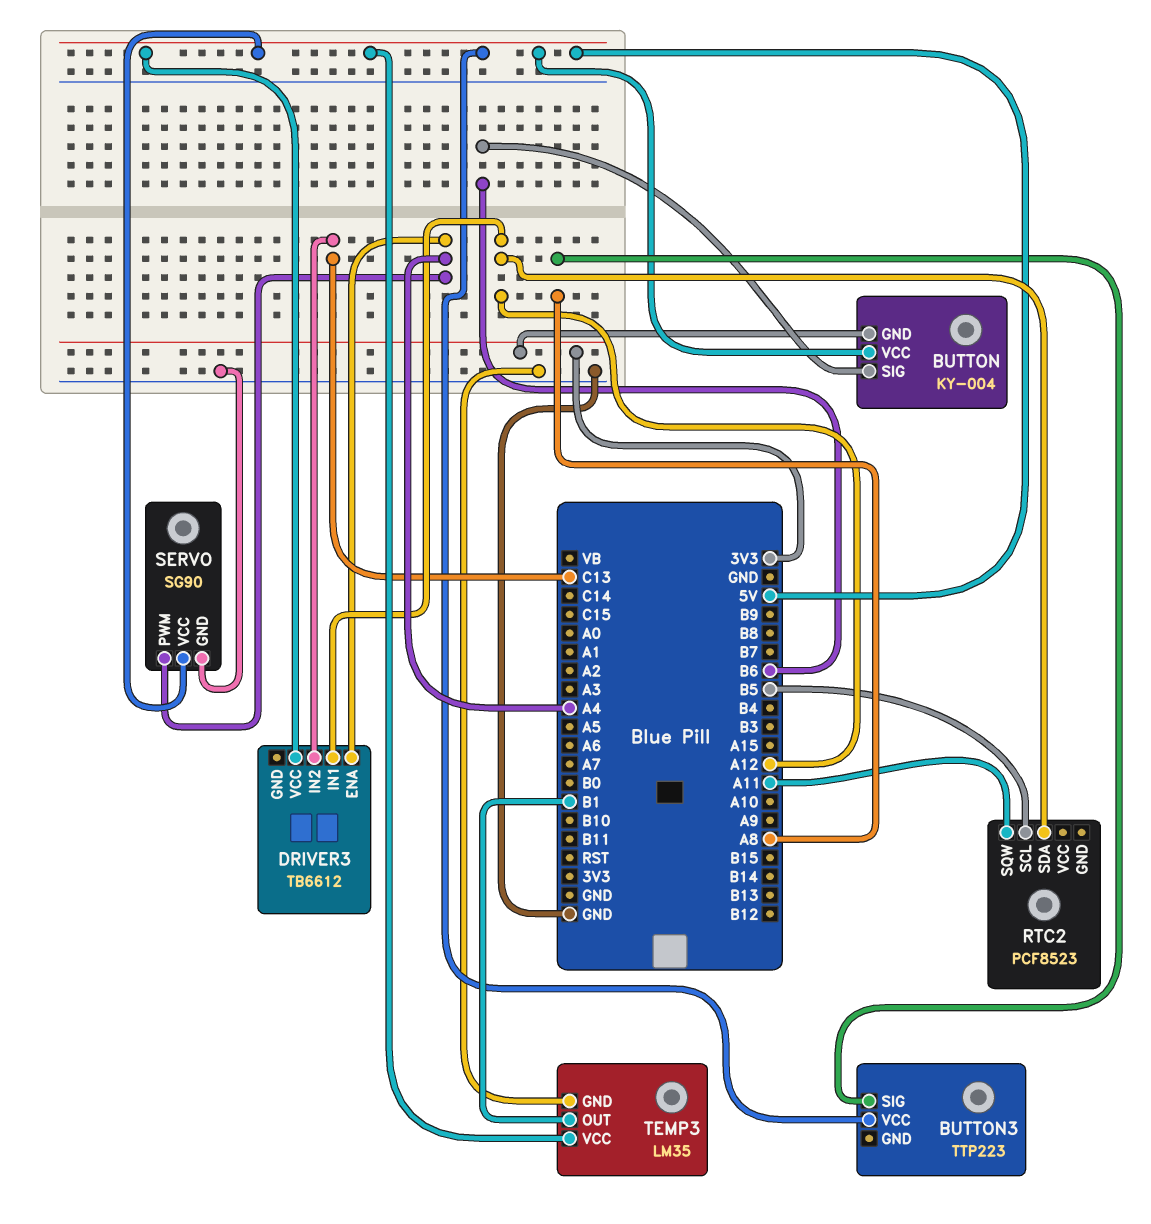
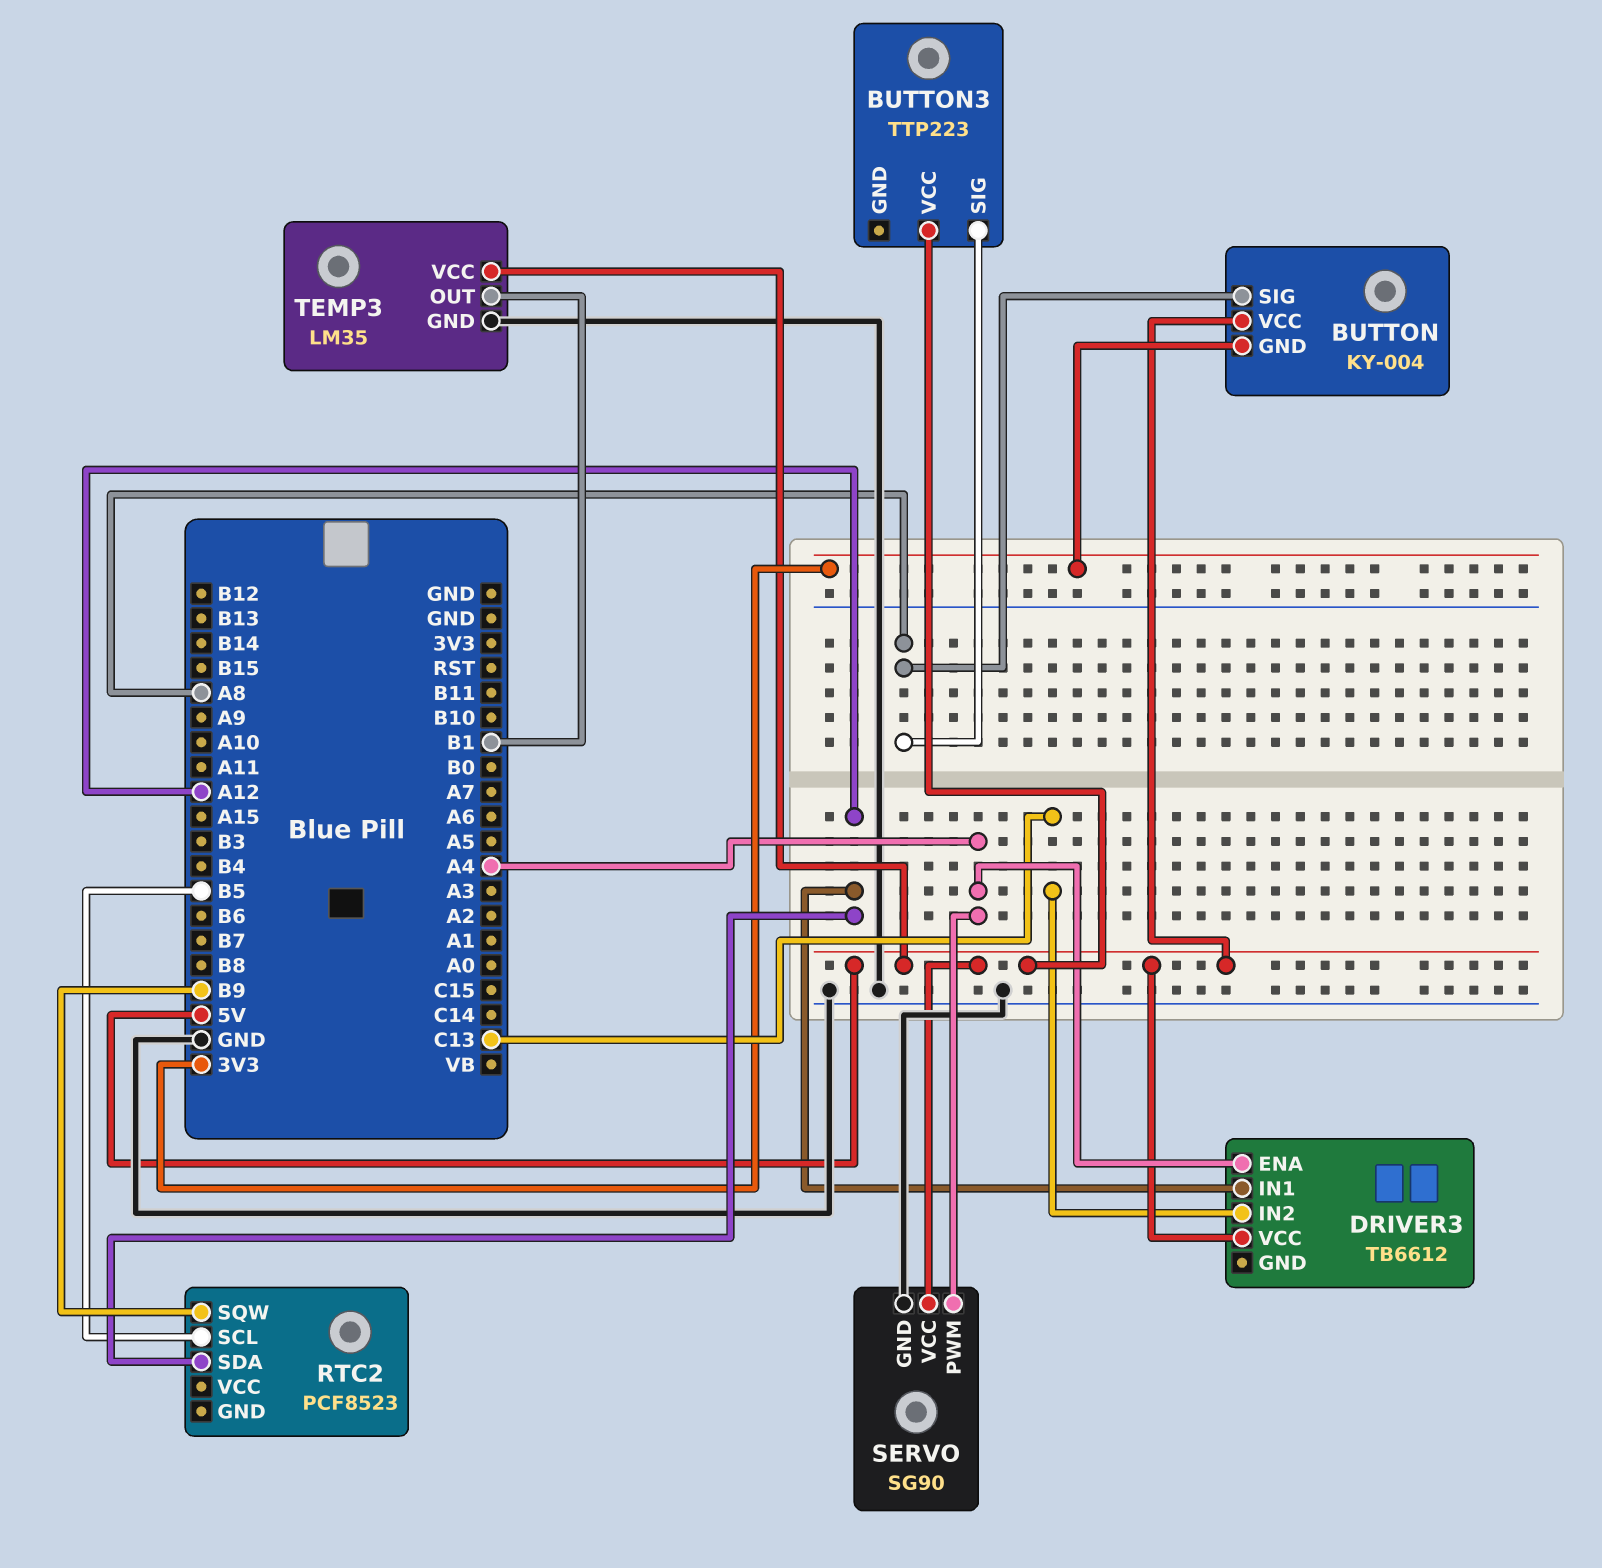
BUTTON pin SIG: B6 -> A8
RTC2 pin SQW: A11 -> B9

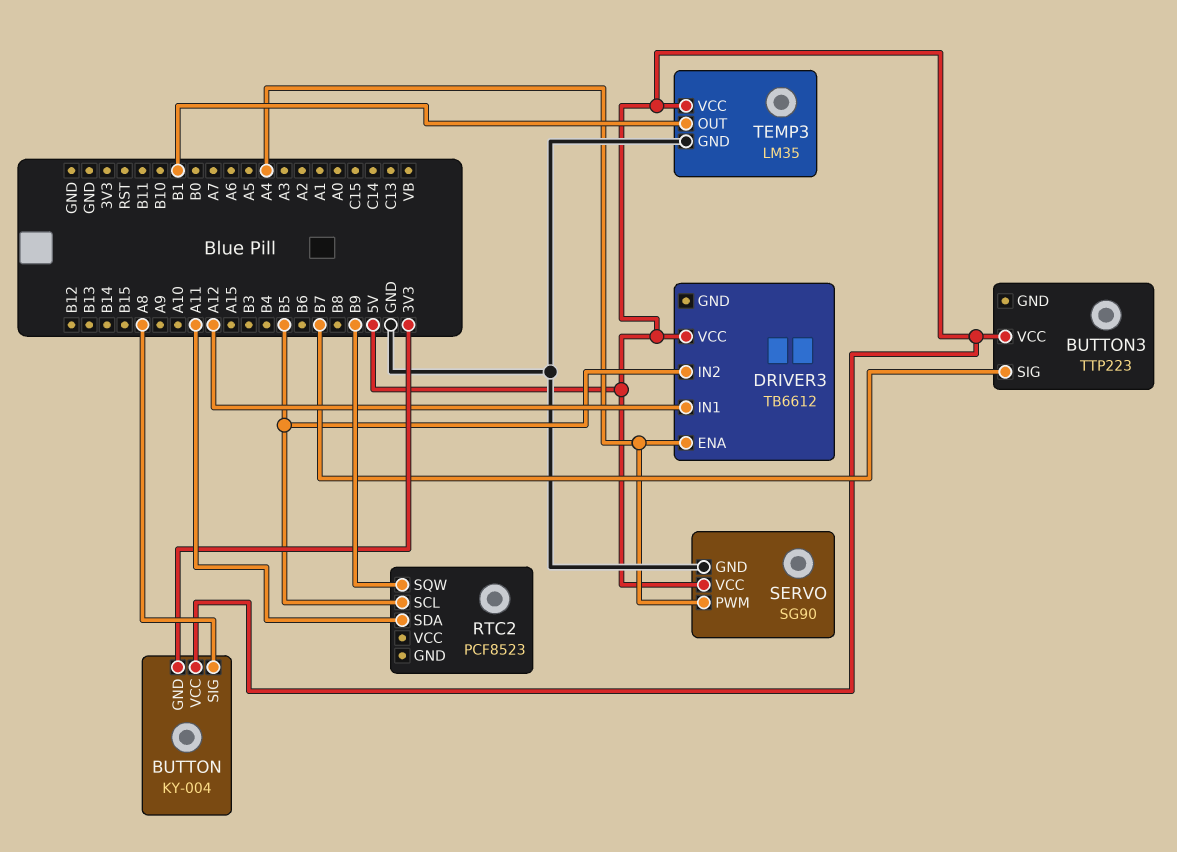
BUTTON3 pin SIG: A8 -> B7
DRIVER3 pin IN2: C13 -> B5
RTC2 pin SDA: A12 -> A11

